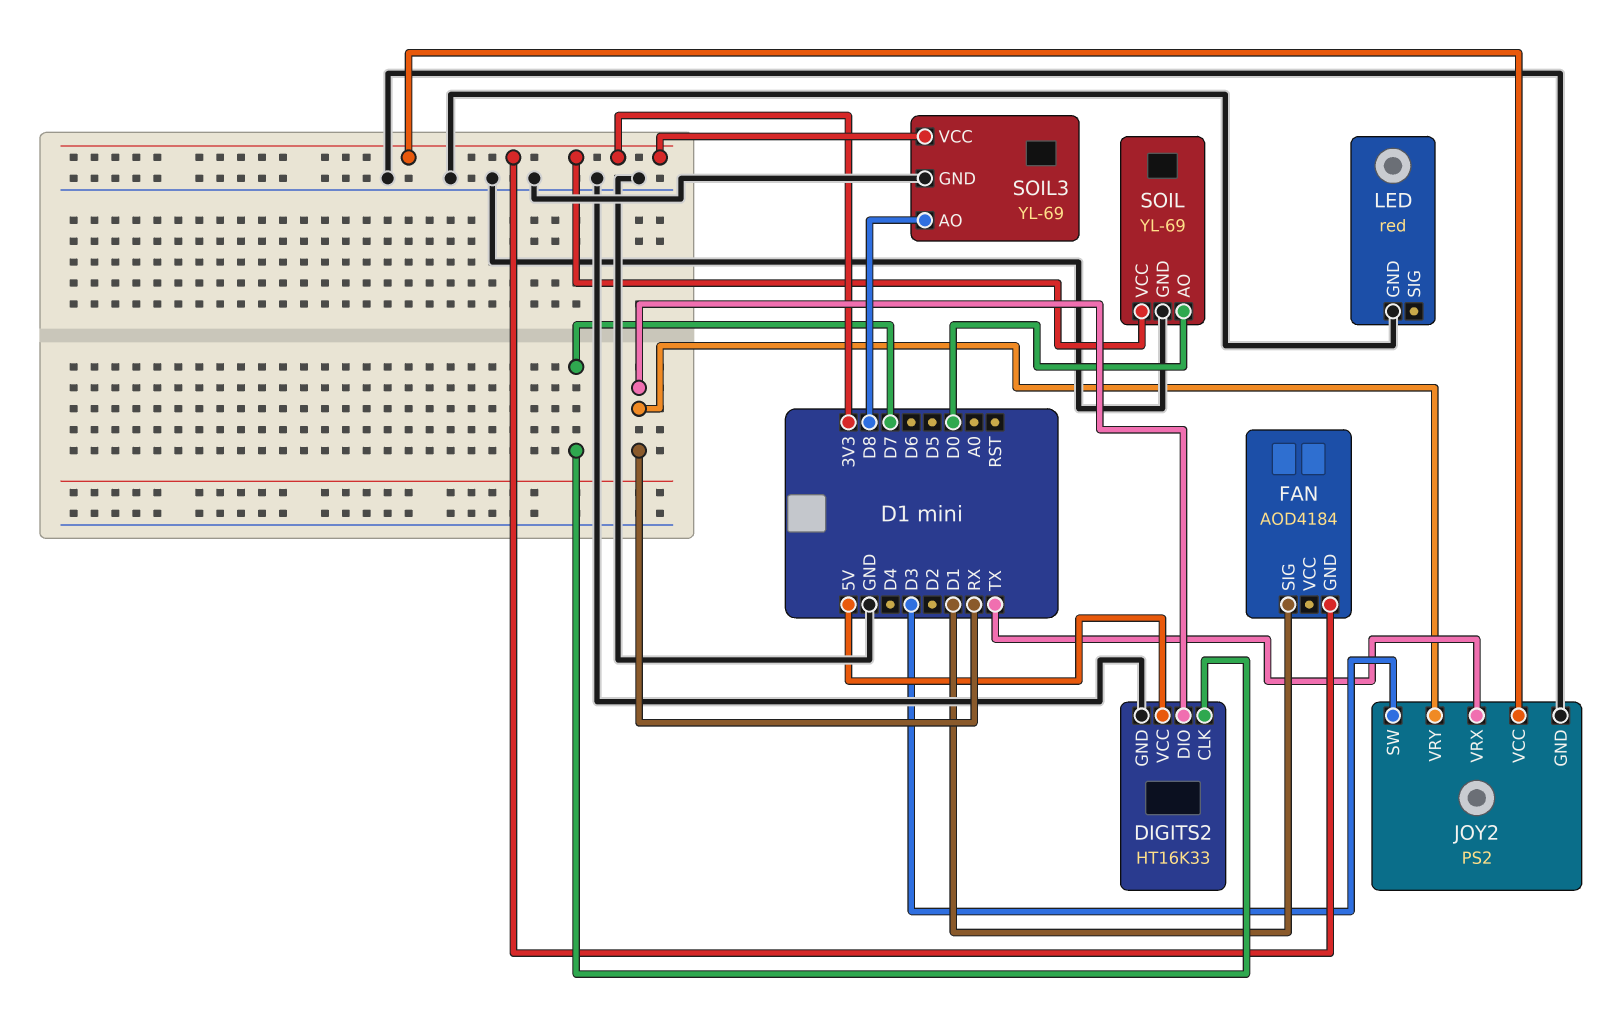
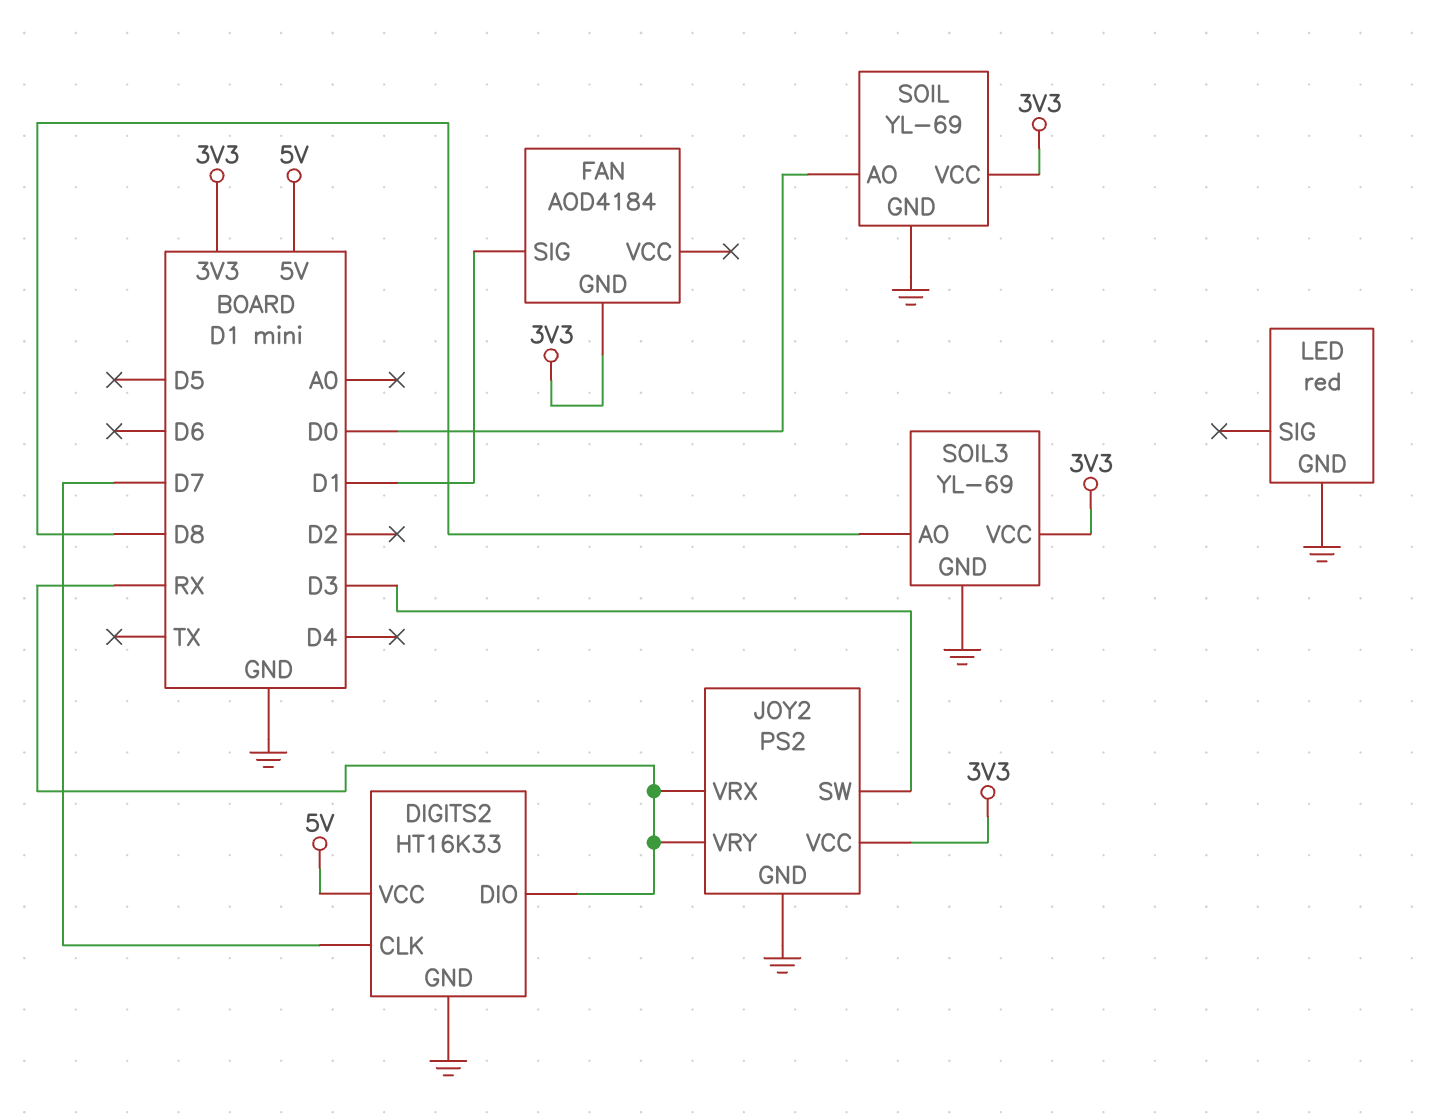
JOY2 pin VRX: TX -> RX

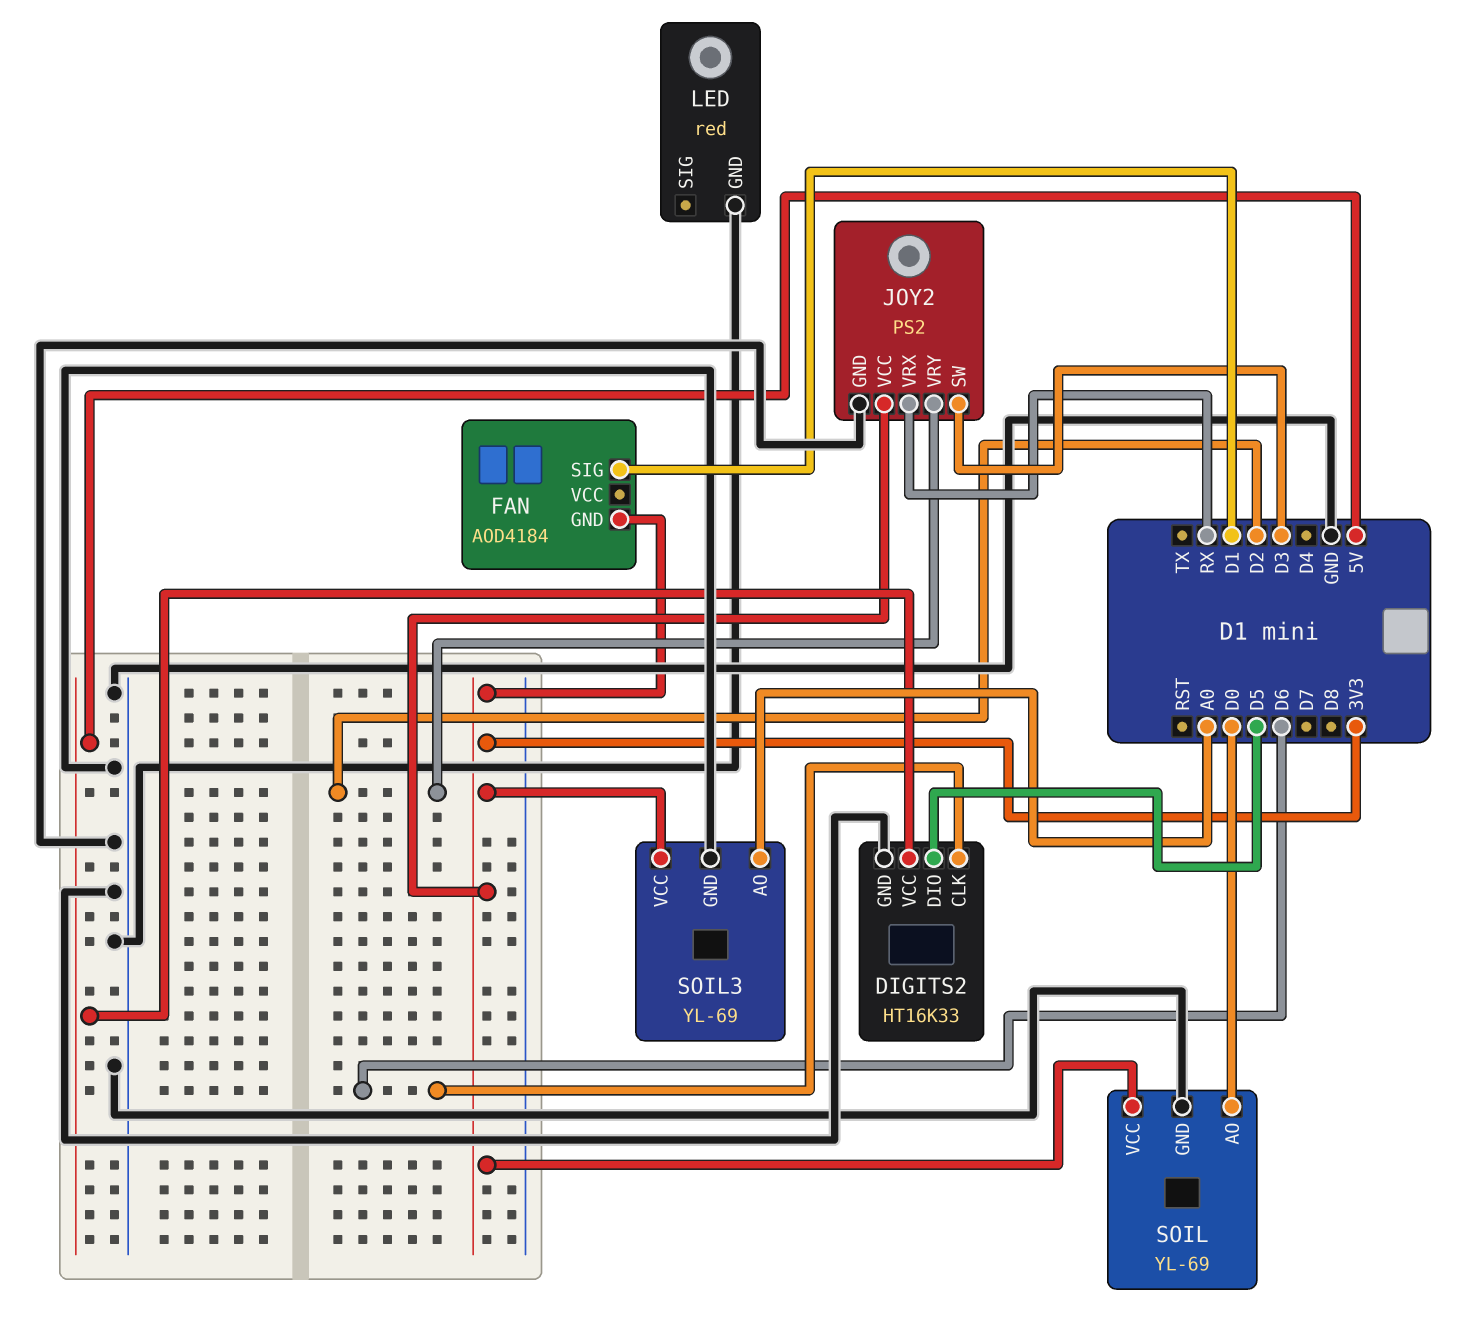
DIGITS2 pin CLK: D7 -> D6
DIGITS2 pin DIO: RX -> D5
JOY2 pin VRY: RX -> D2
SOIL3 pin AO: D8 -> A0

